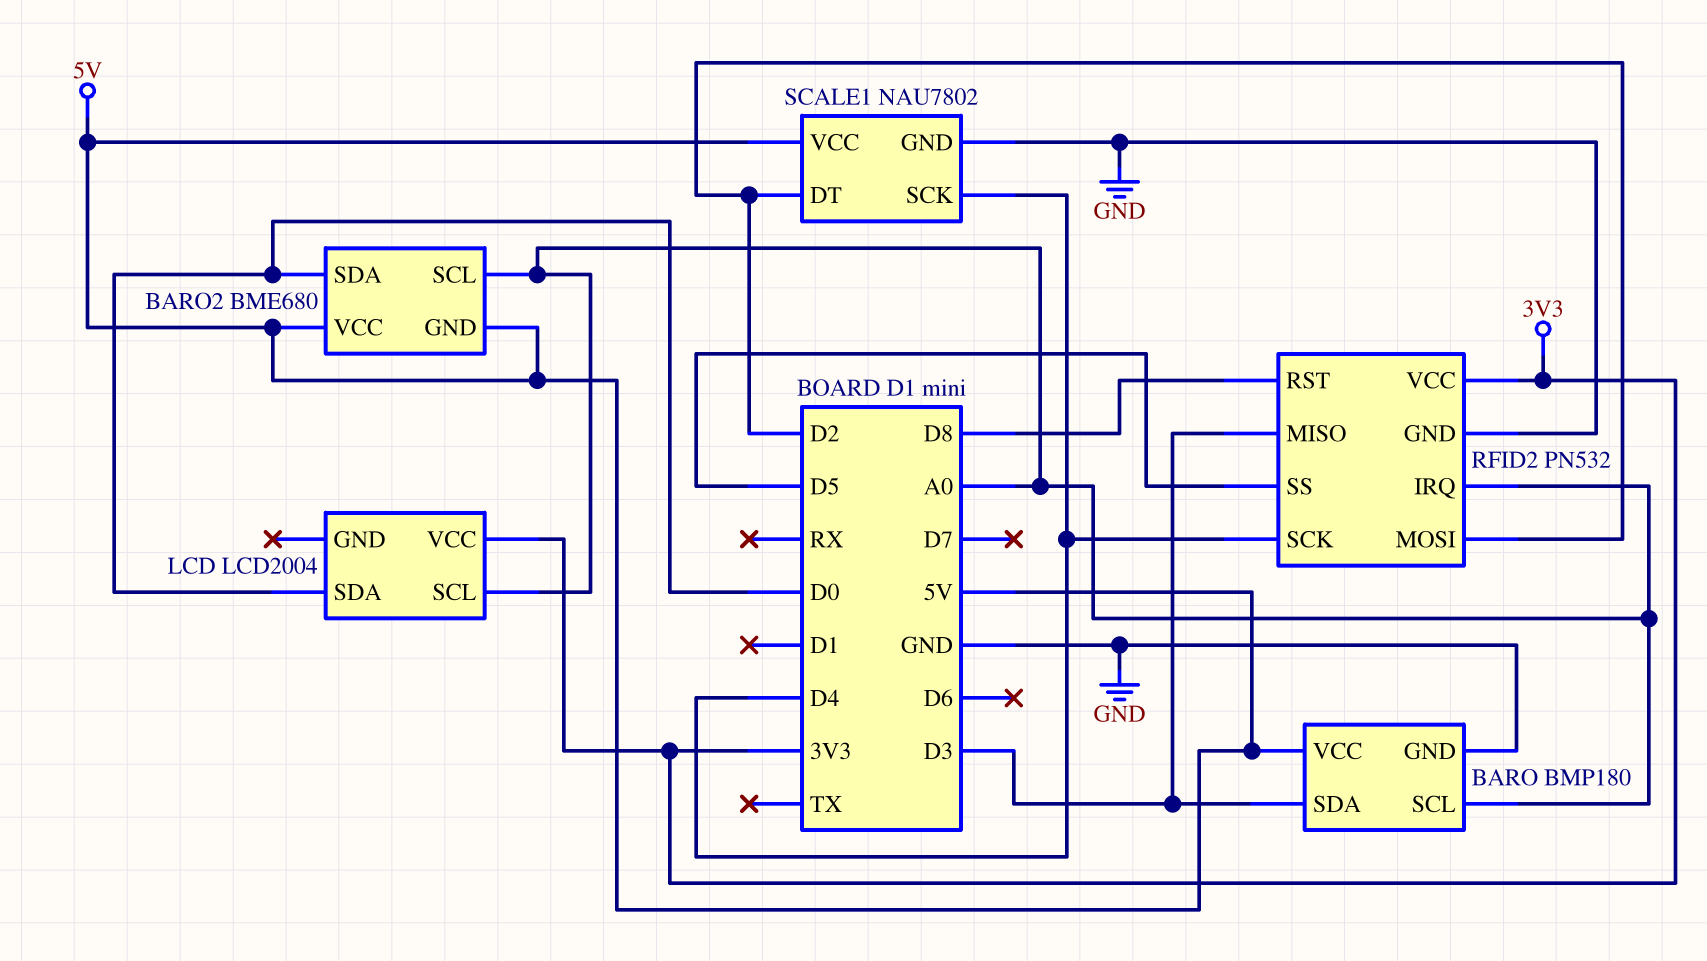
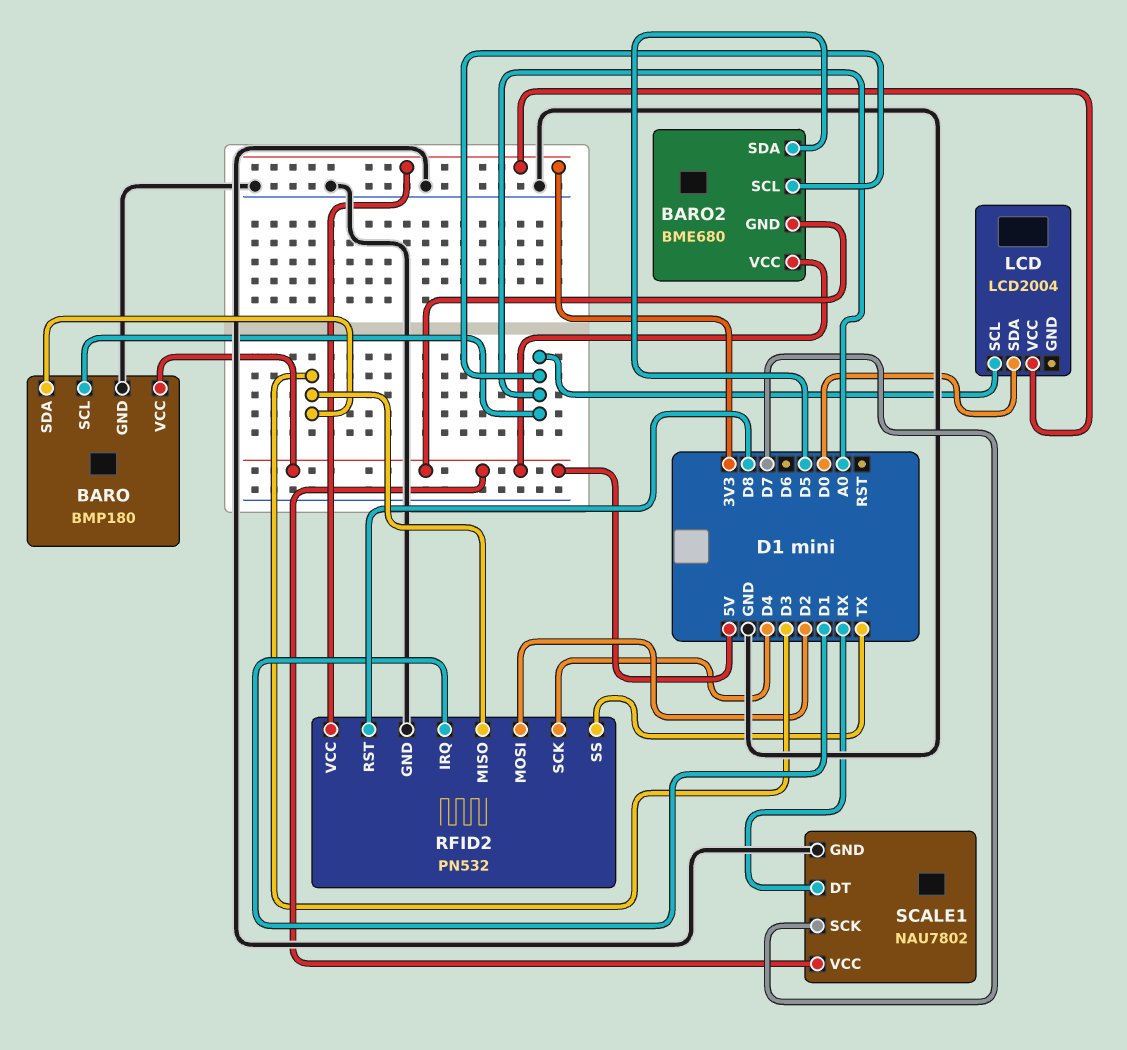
BARO2 pin SDA: D0 -> D5
RFID2 pin IRQ: A0 -> D1
RFID2 pin SS: D5 -> TX
SCALE1 pin DT: D2 -> RX
SCALE1 pin SCK: D4 -> D7

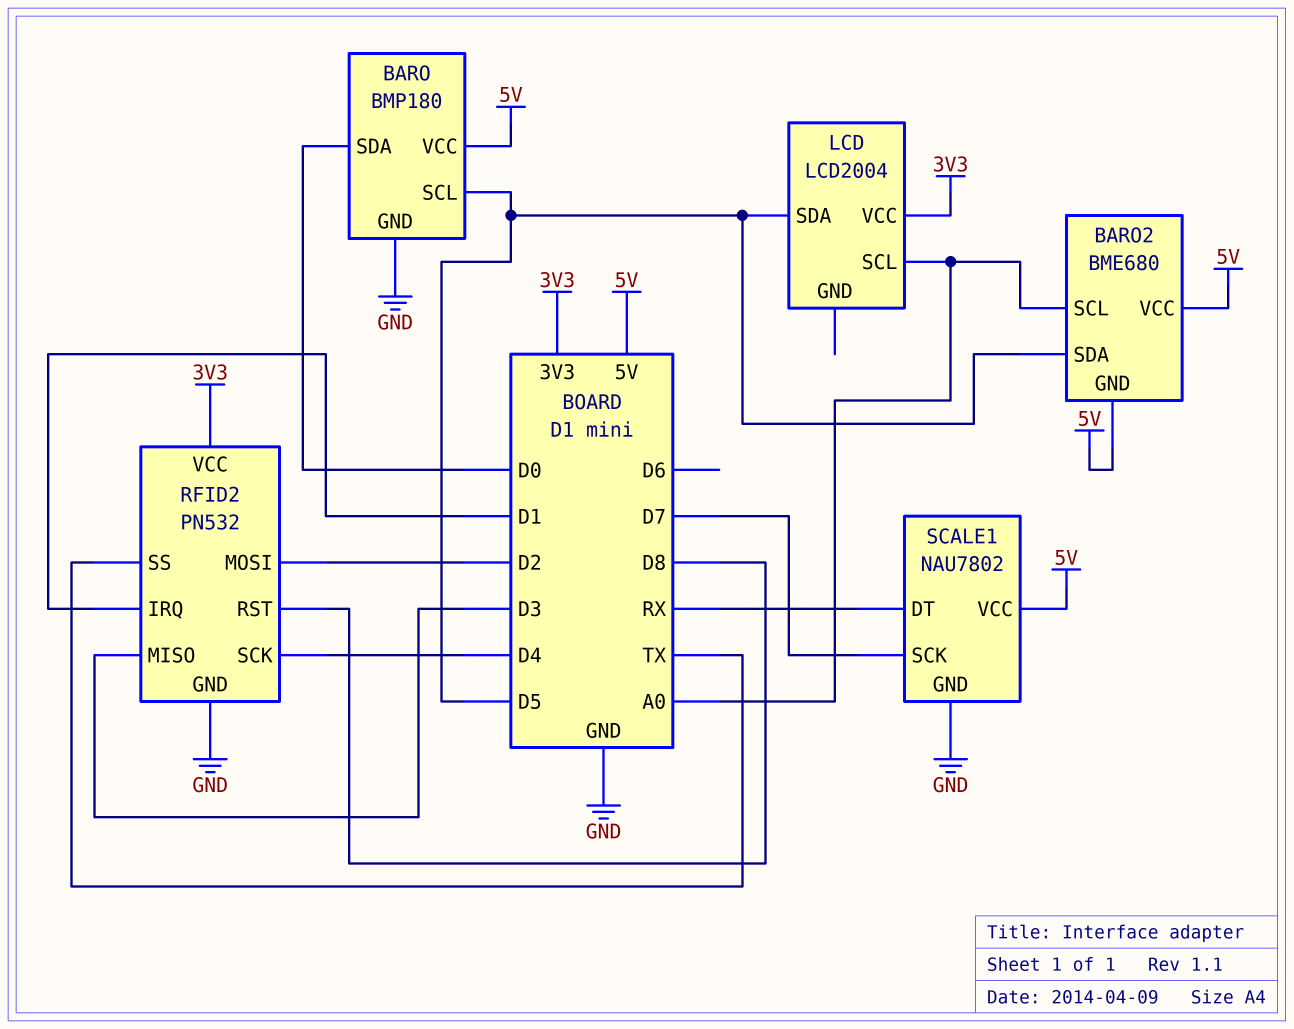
BARO pin SCL: A0 -> D5
BARO pin SDA: D3 -> D0
LCD pin SDA: D0 -> D5

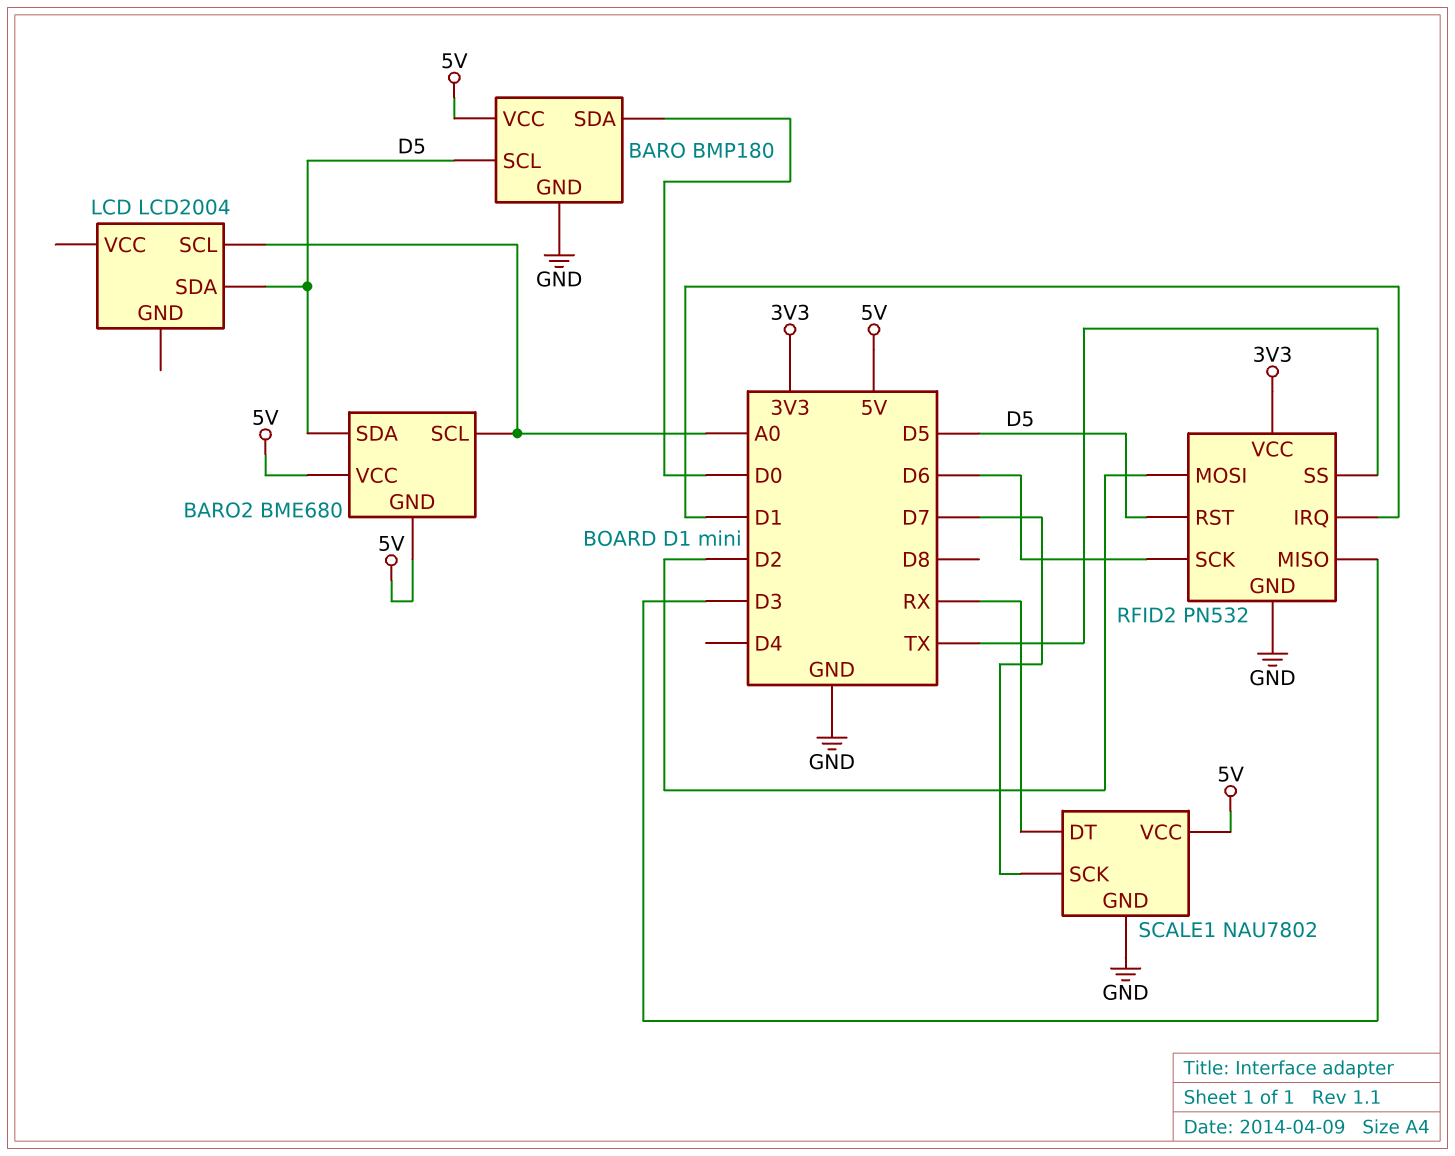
LCD pin VCC: 3V3 -> none
RFID2 pin RST: D8 -> D5
RFID2 pin SCK: D4 -> D6

